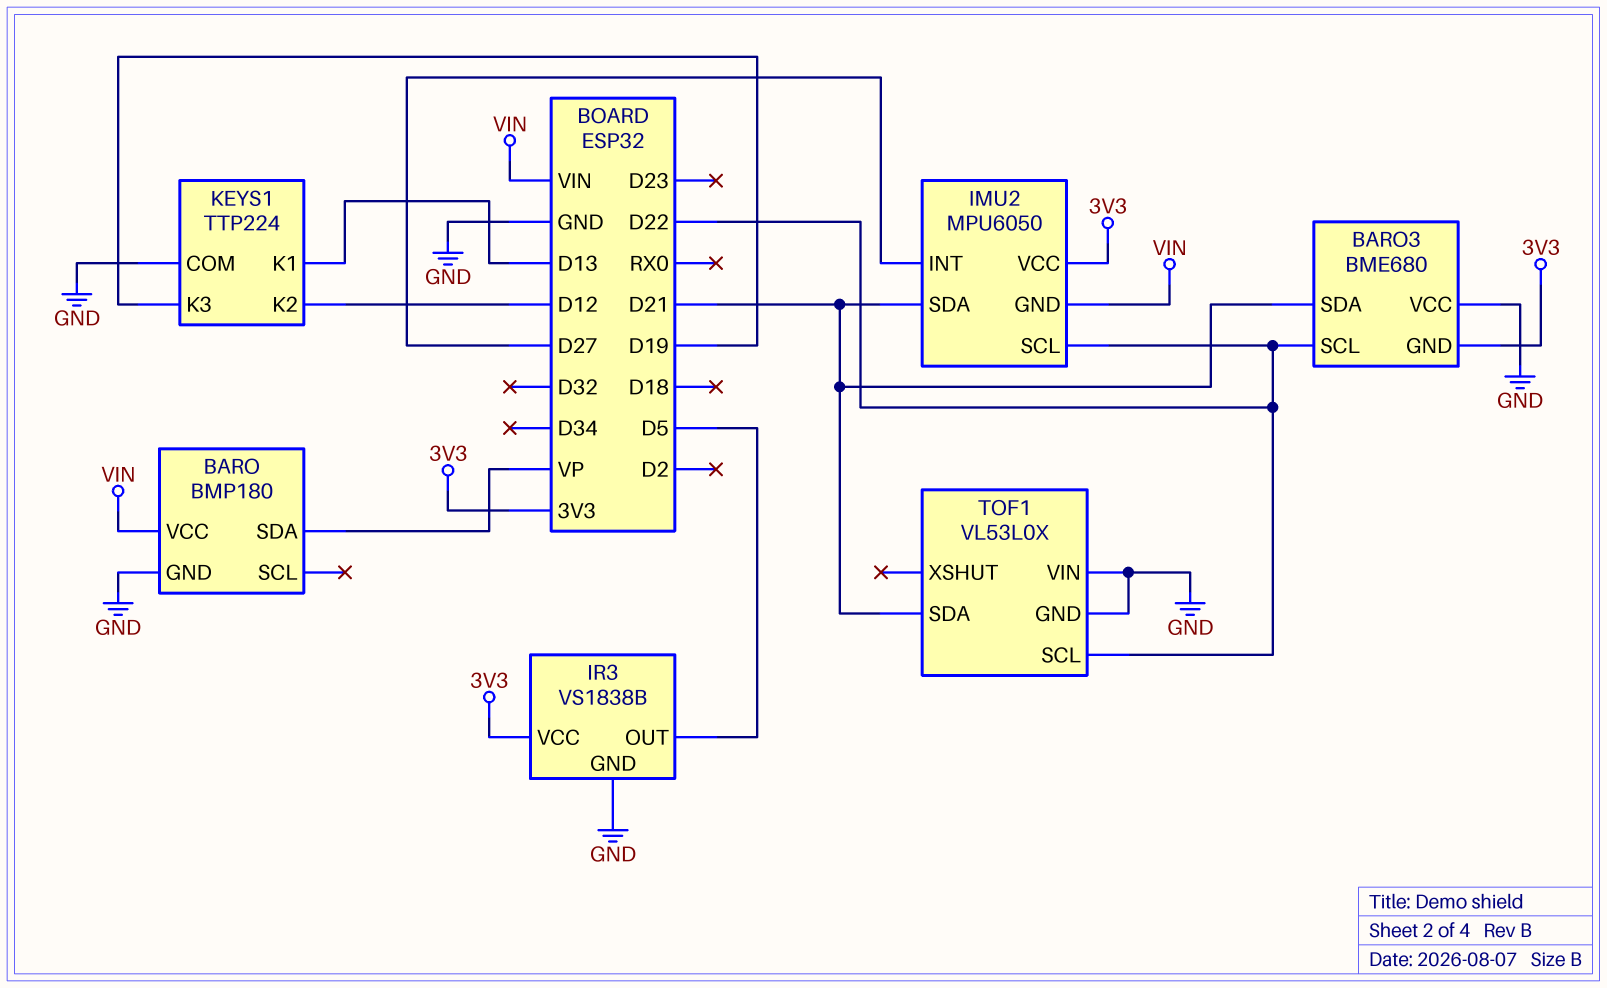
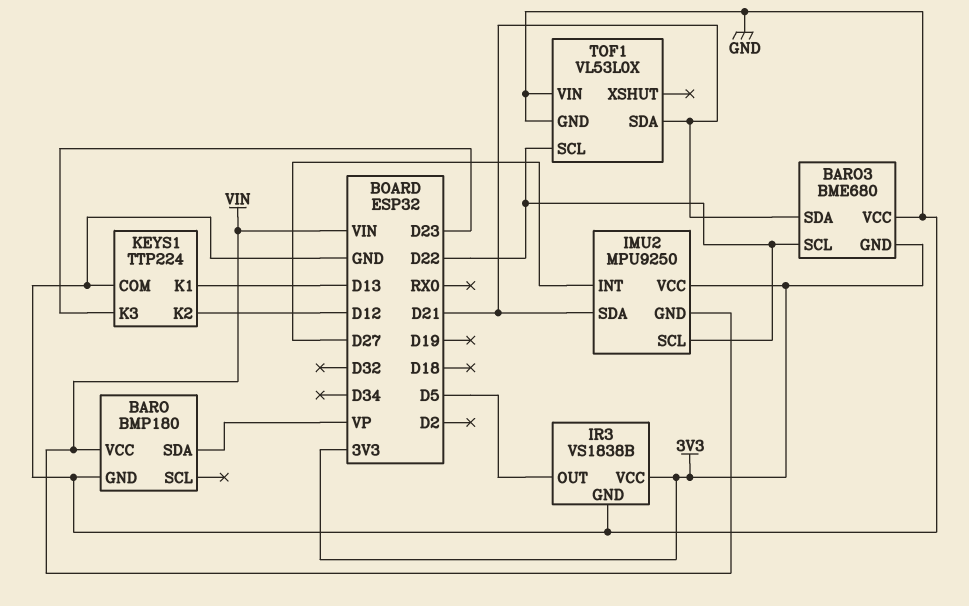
IMU2: MPU6050 -> MPU9250
KEYS1 pin K3: D19 -> D23

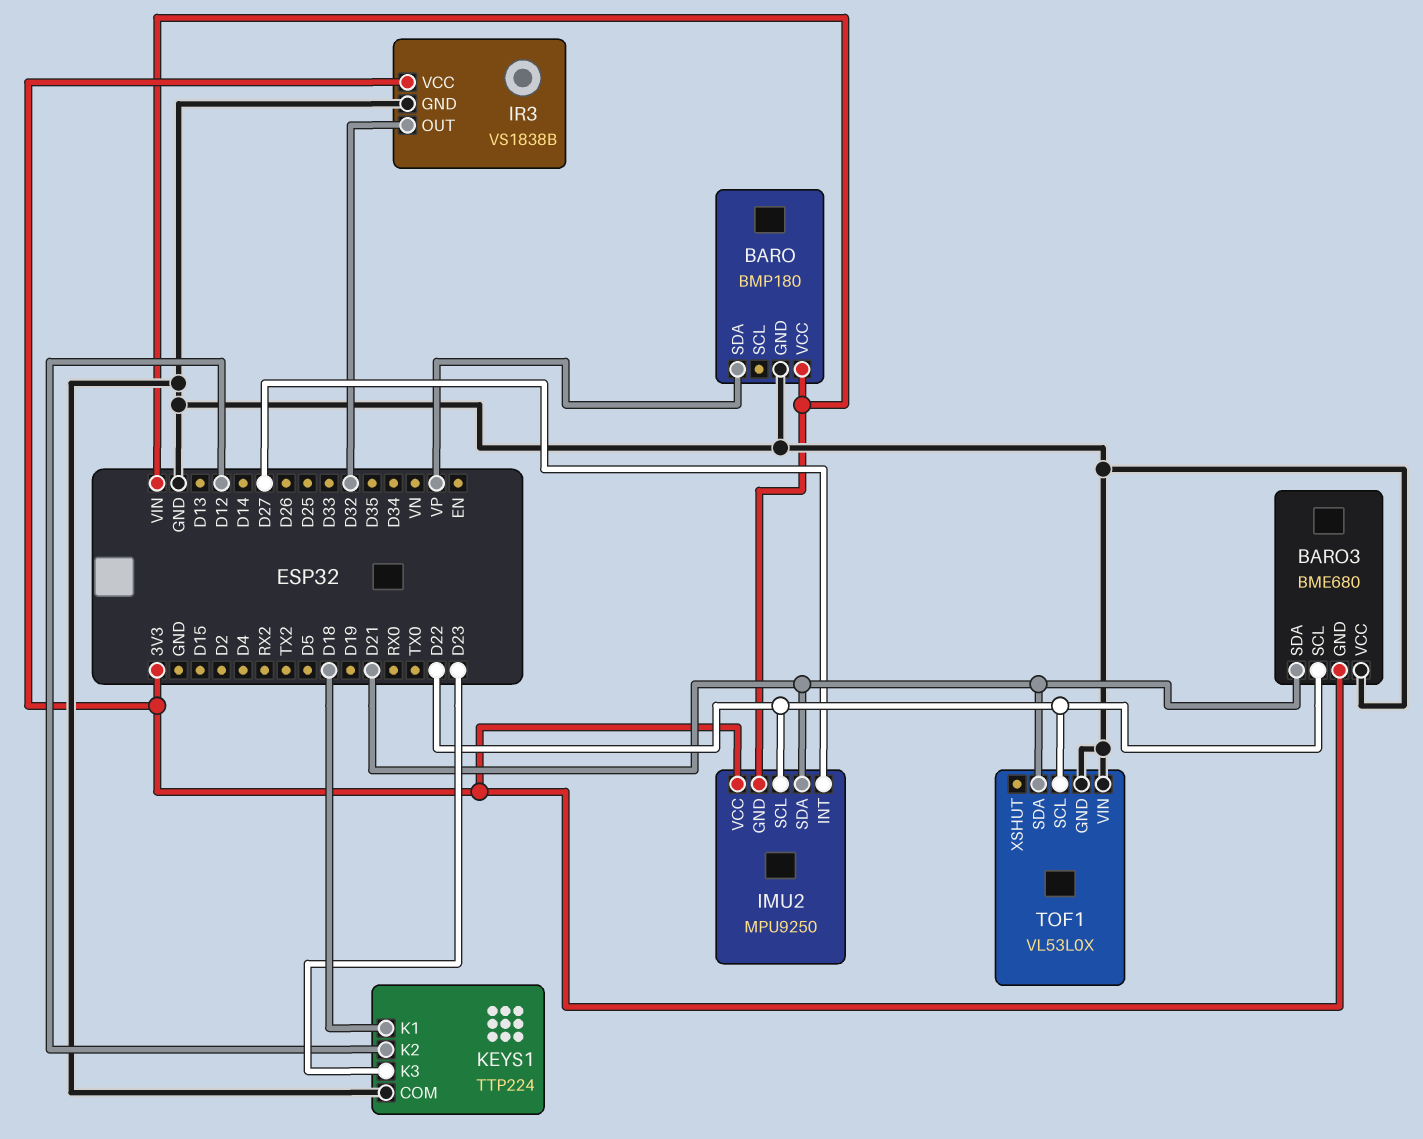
IR3 pin OUT: D5 -> D32
KEYS1 pin K1: D13 -> D18

